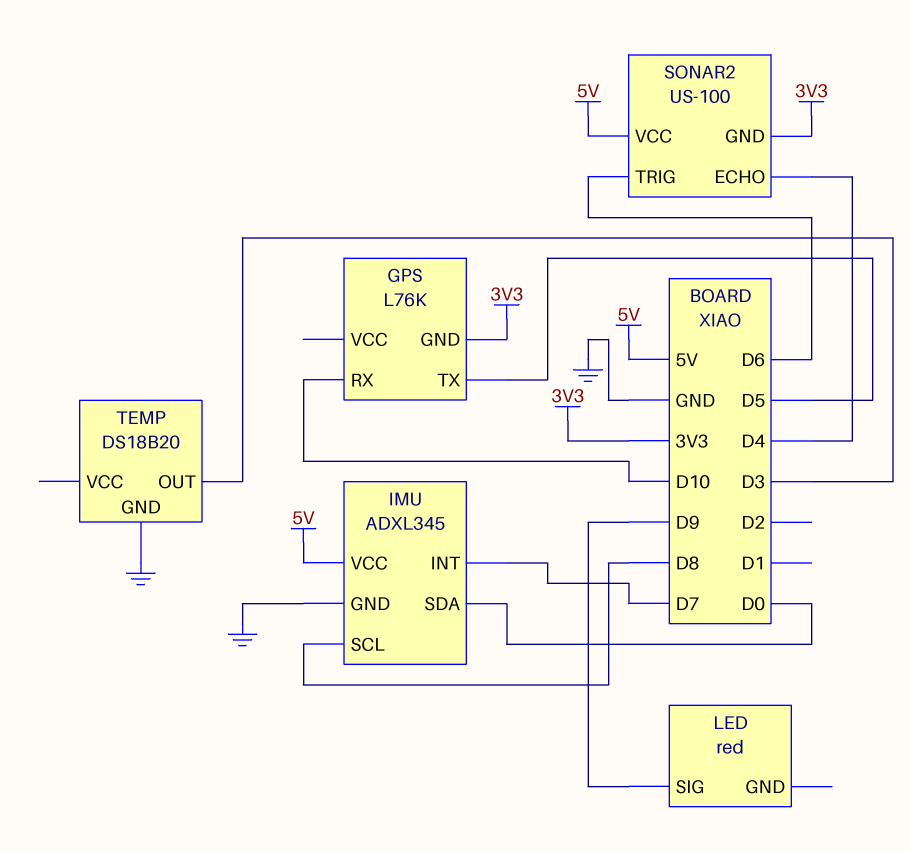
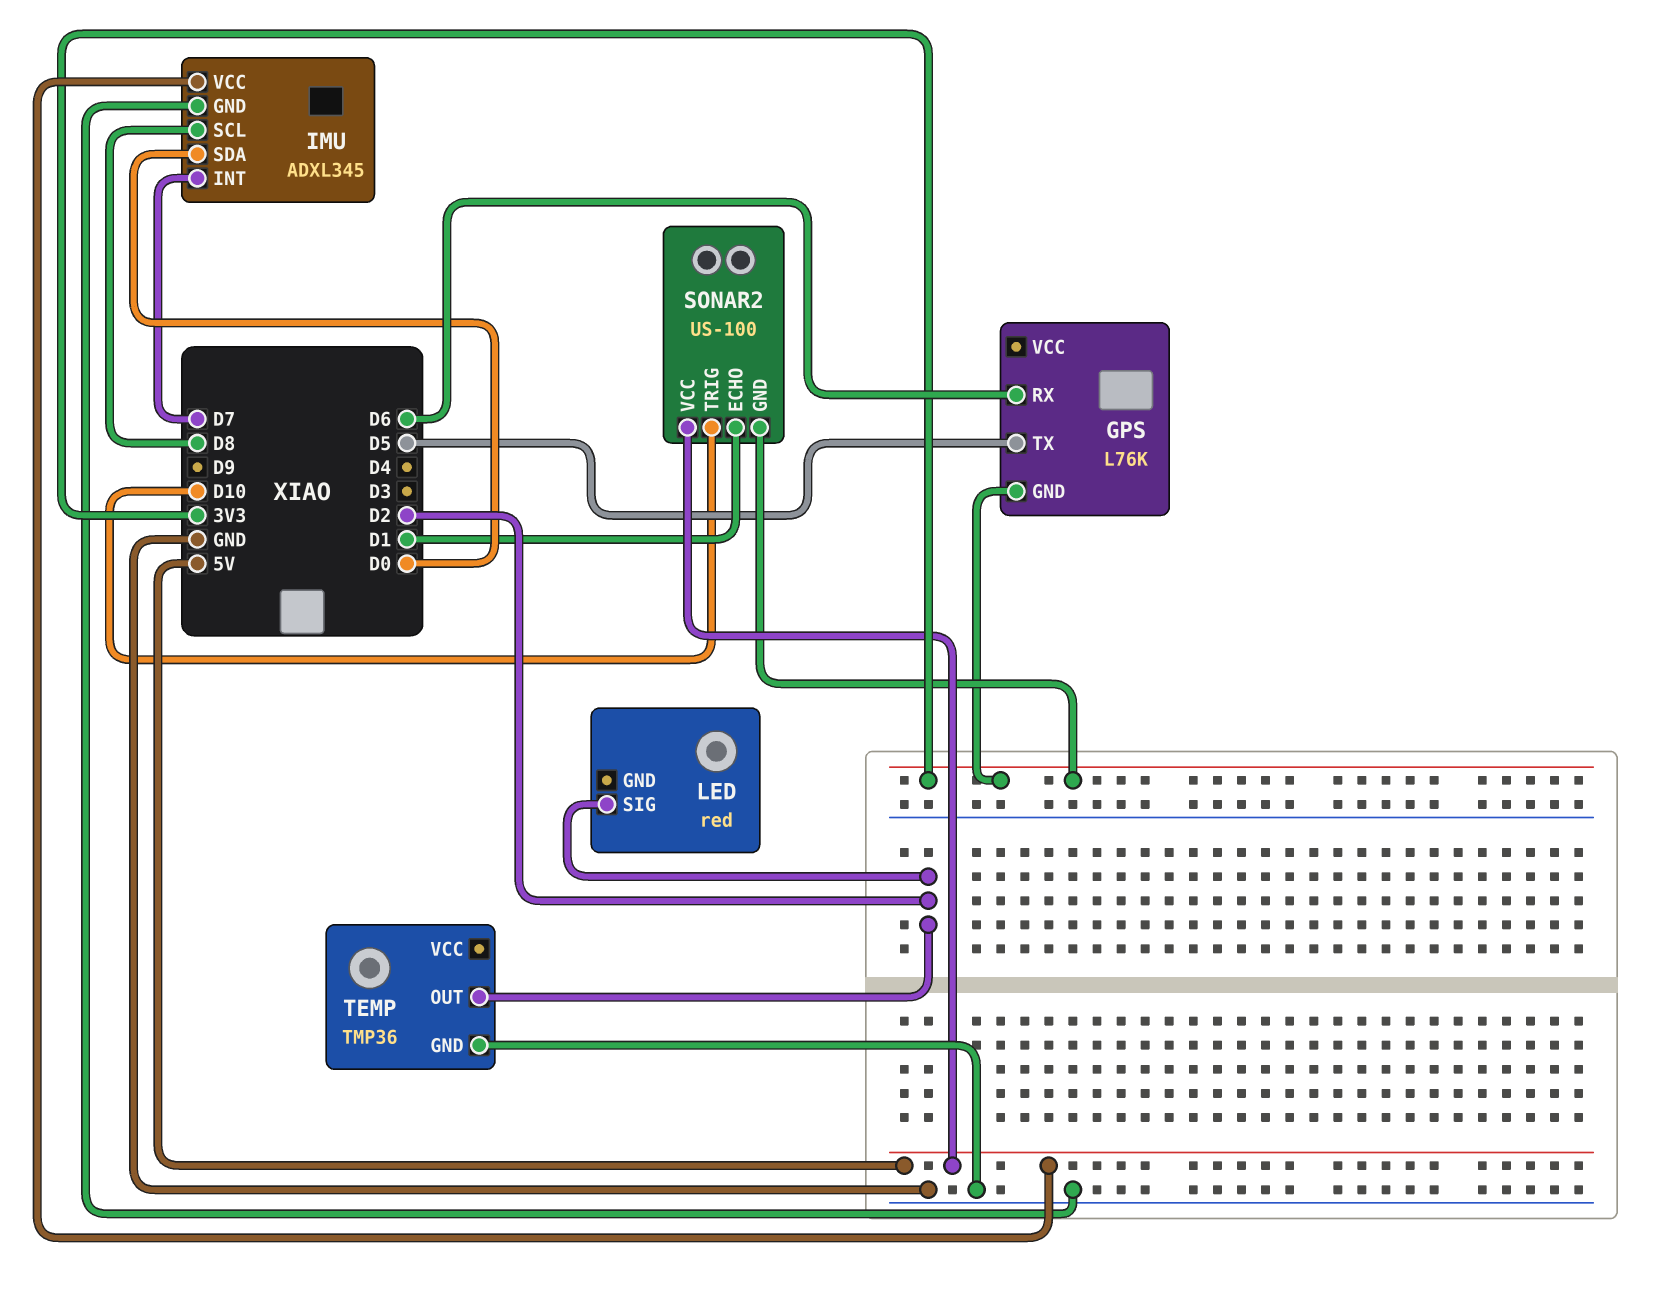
GPS pin RX: D10 -> D6
LED pin SIG: D9 -> D2
SONAR2 pin ECHO: D4 -> D1
SONAR2 pin TRIG: D6 -> D10
TEMP: DS18B20 -> TMP36
TEMP pin OUT: D3 -> D2

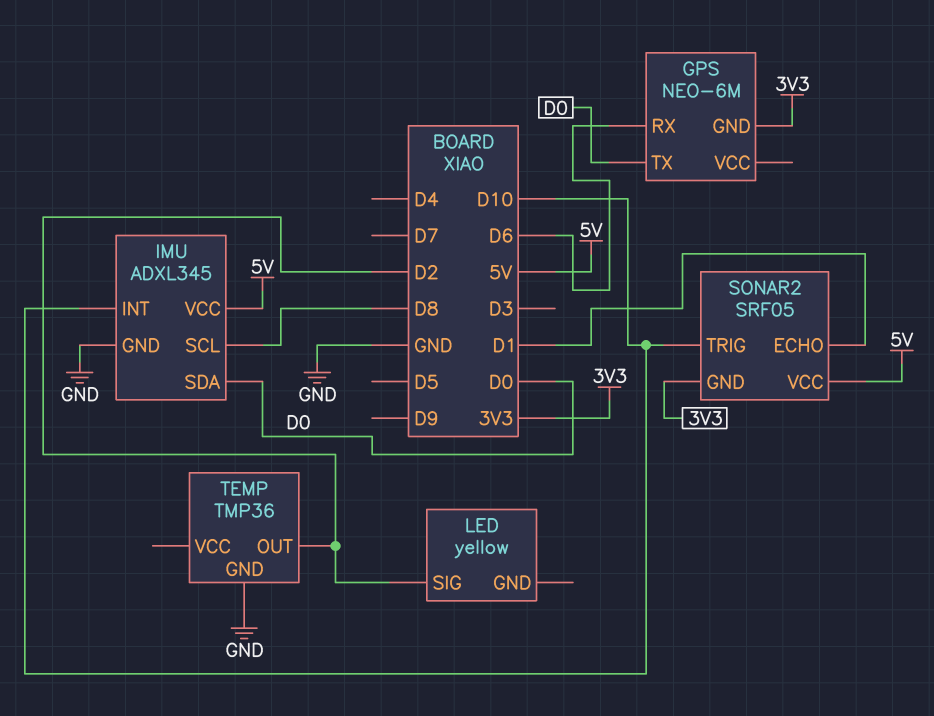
GPS: L76K -> NEO-6M
GPS pin TX: D5 -> D0
IMU pin INT: D7 -> D10
LED: red -> yellow
SONAR2: US-100 -> SRF05

